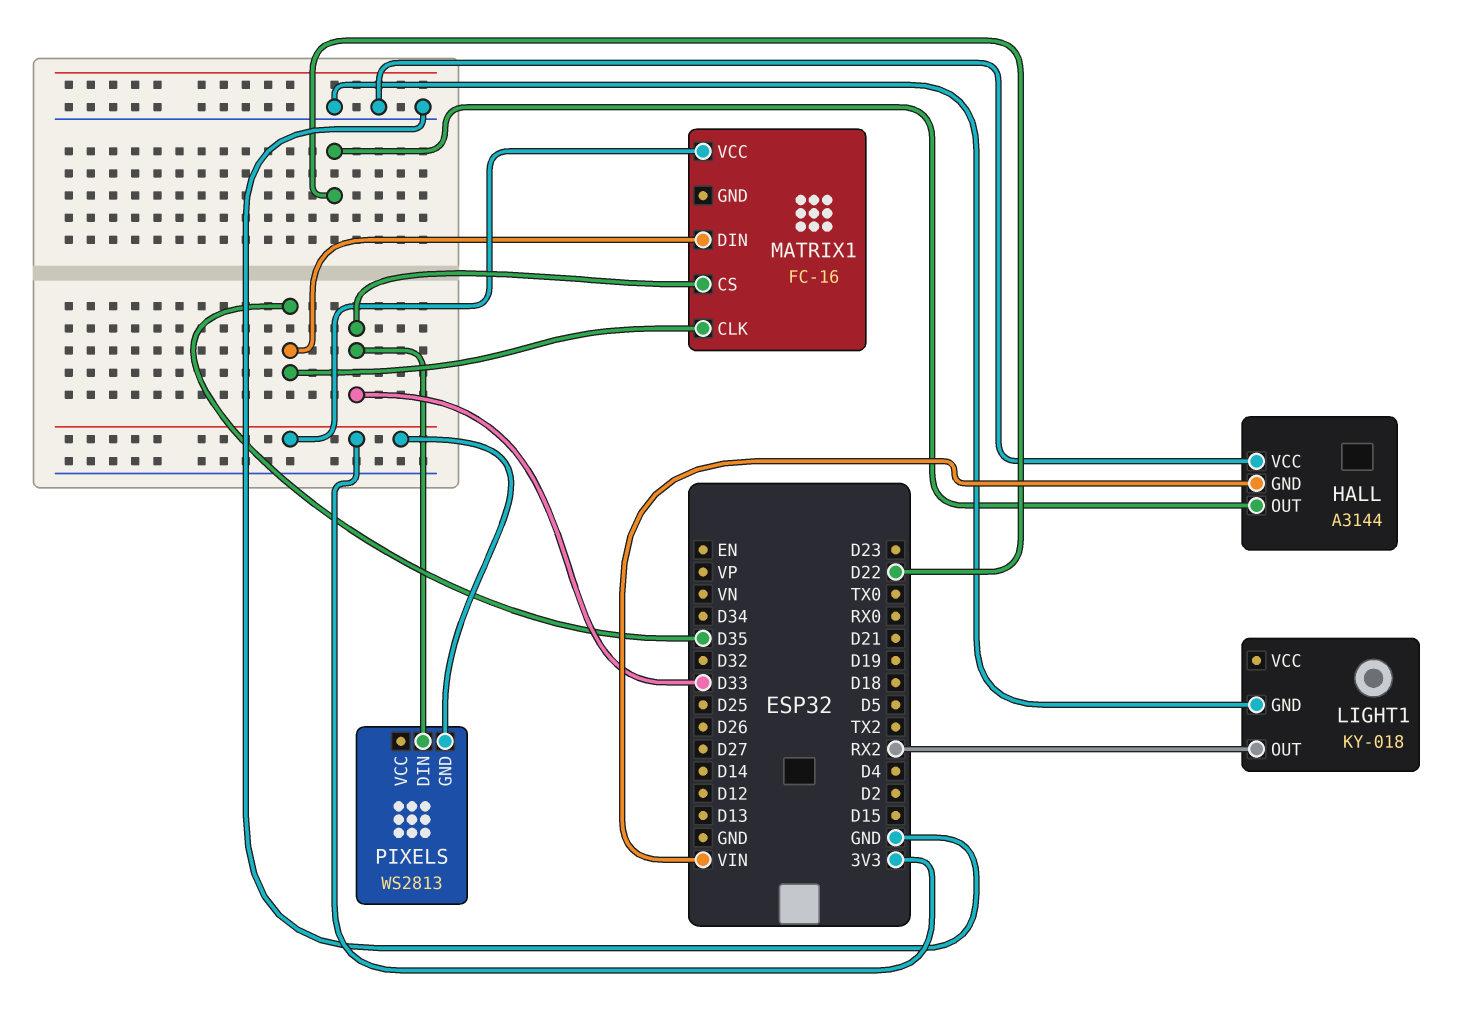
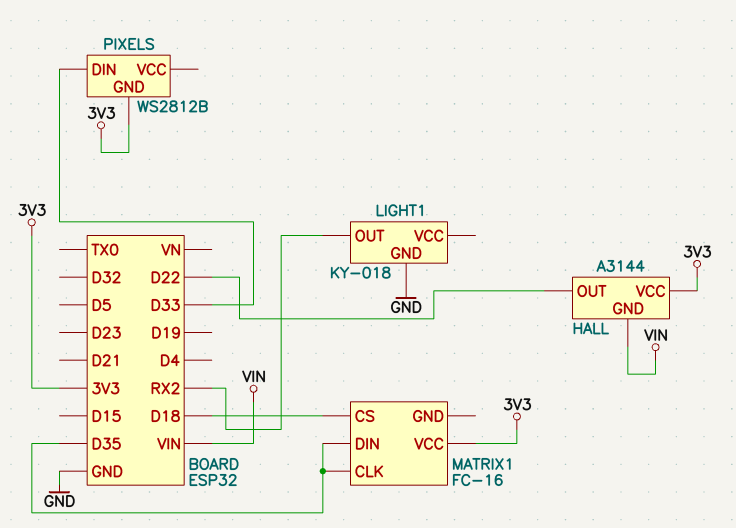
HALL pin VCC: GND -> 3V3
MATRIX1 pin CS: D33 -> D18
PIXELS: WS2813 -> WS2812B

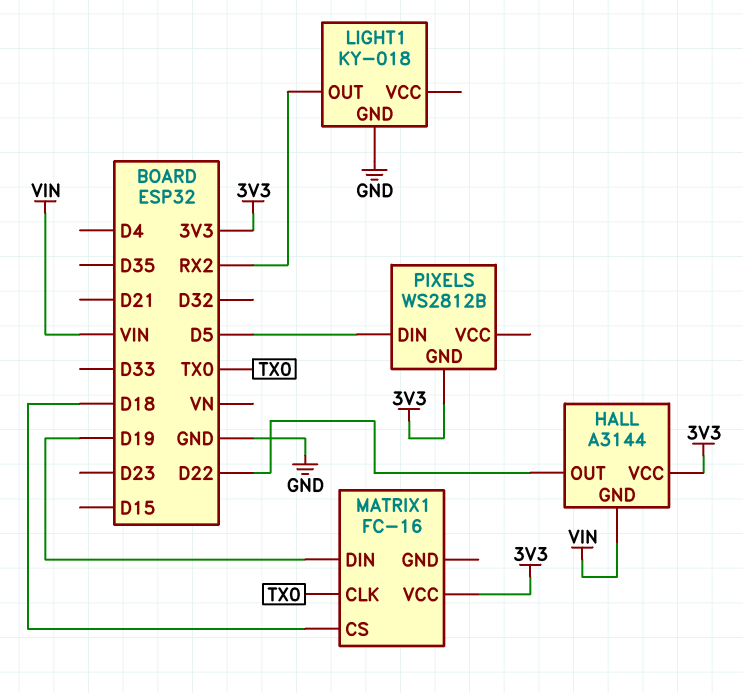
MATRIX1 pin CLK: D35 -> TX0
MATRIX1 pin DIN: D35 -> D19
PIXELS pin DIN: D33 -> D5

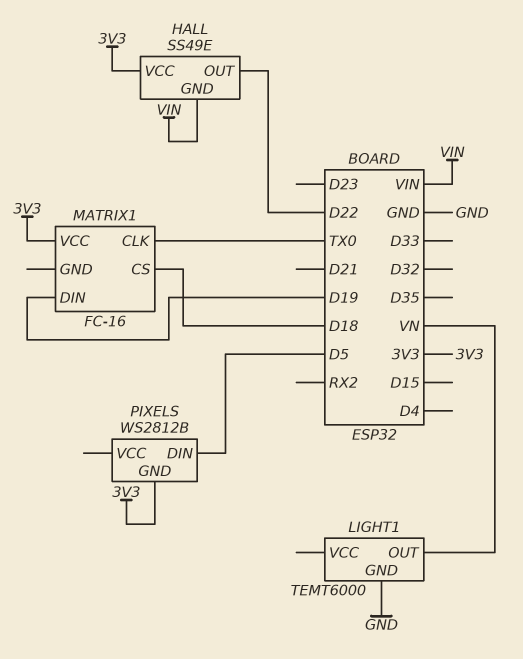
HALL: A3144 -> SS49E
LIGHT1: KY-018 -> TEMT6000
LIGHT1 pin OUT: RX2 -> VN

